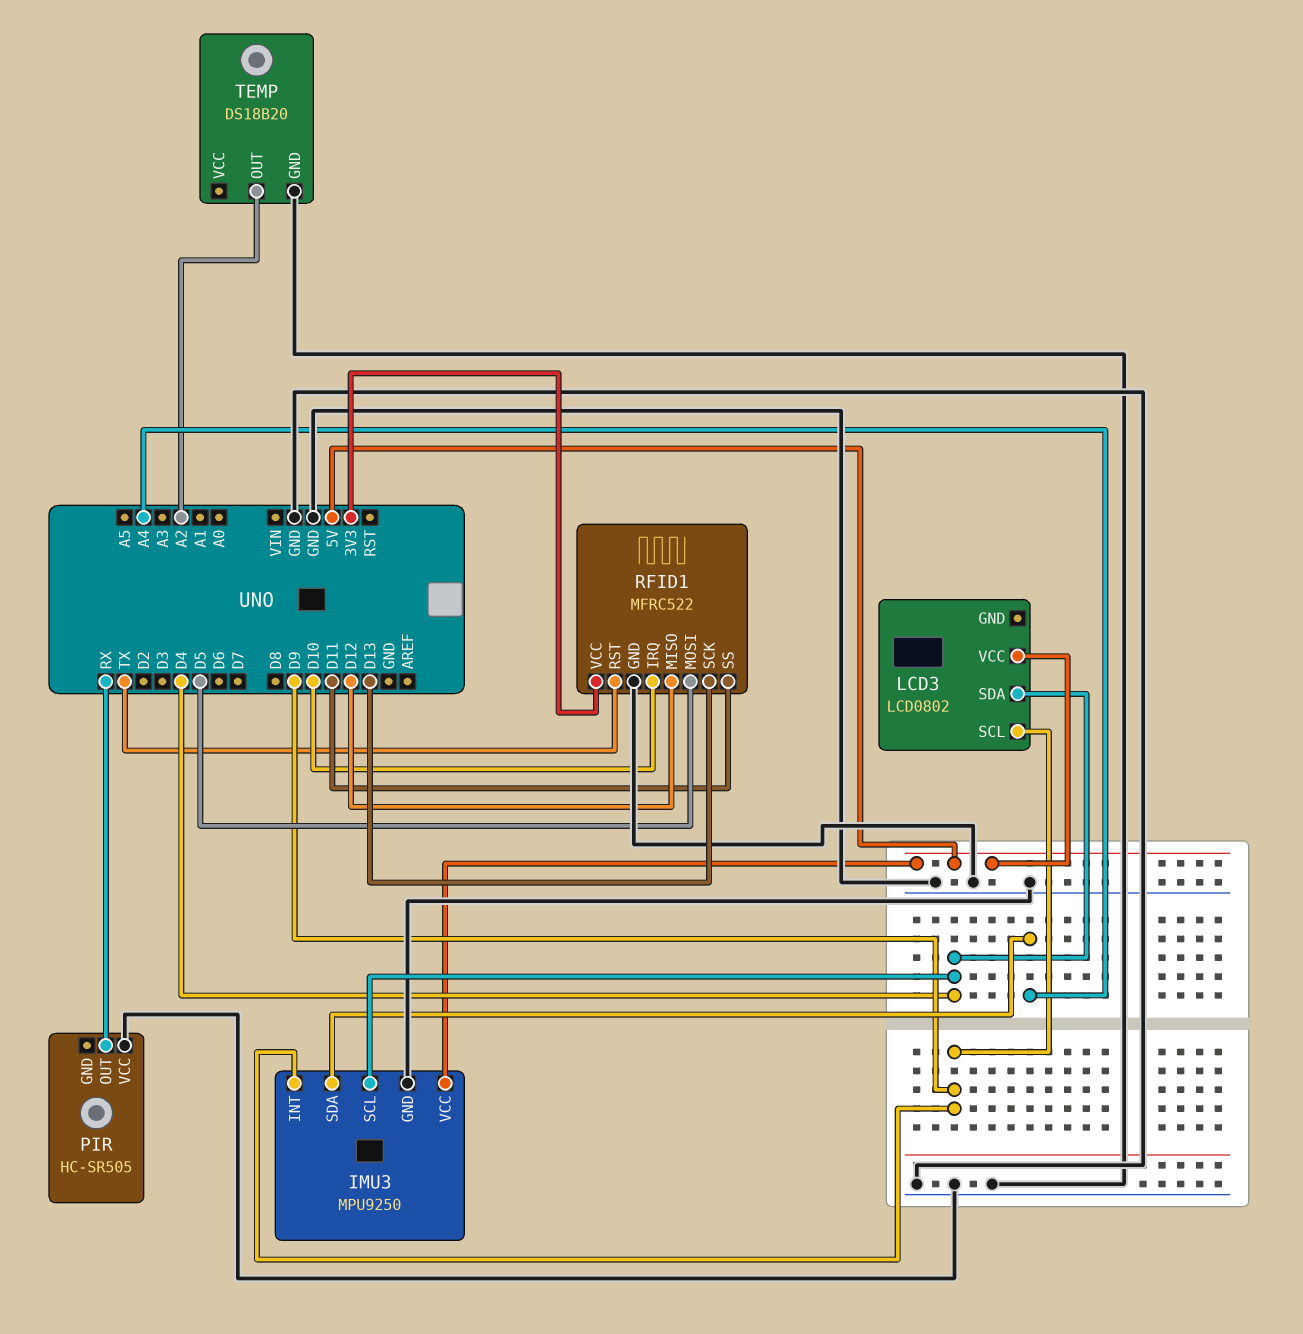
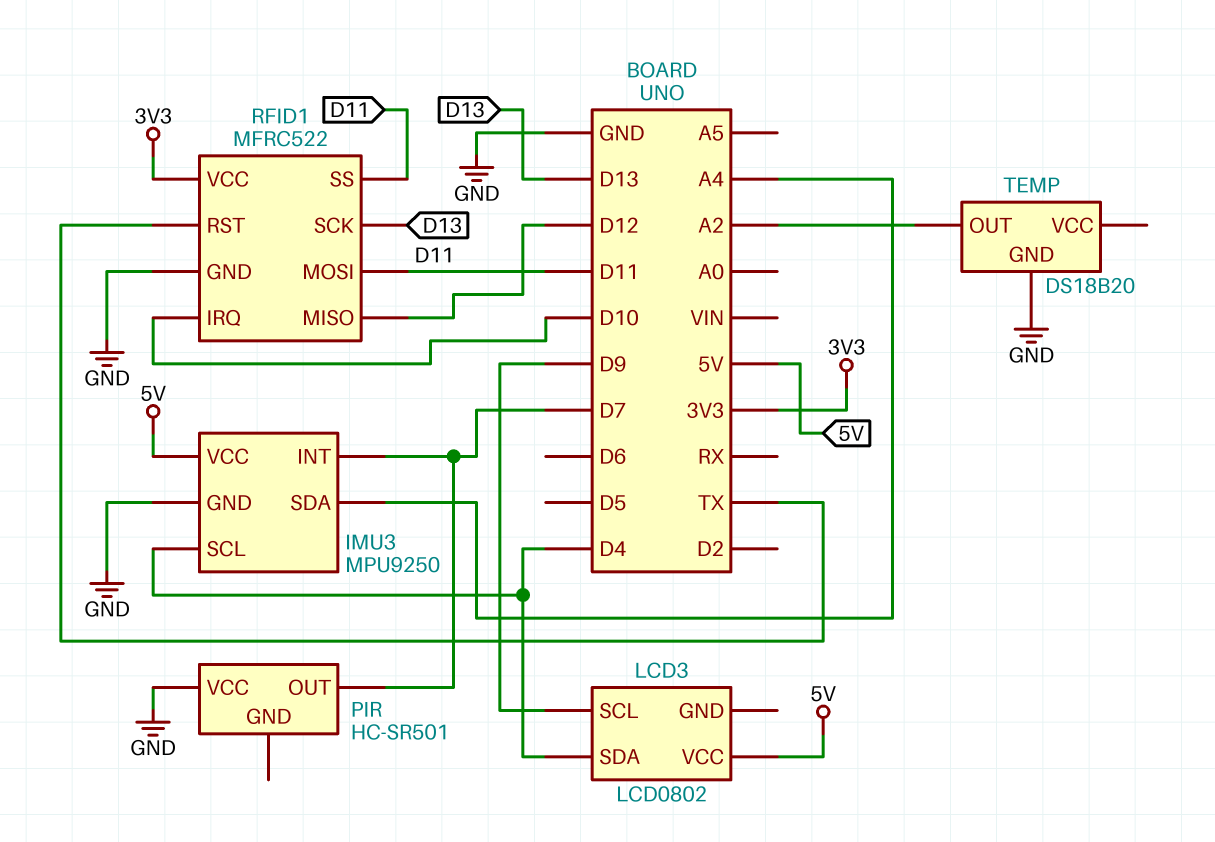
IMU3 pin INT: D9 -> D7
PIR: HC-SR505 -> HC-SR501
PIR pin OUT: RX -> D7
RFID1 pin MOSI: D5 -> D11

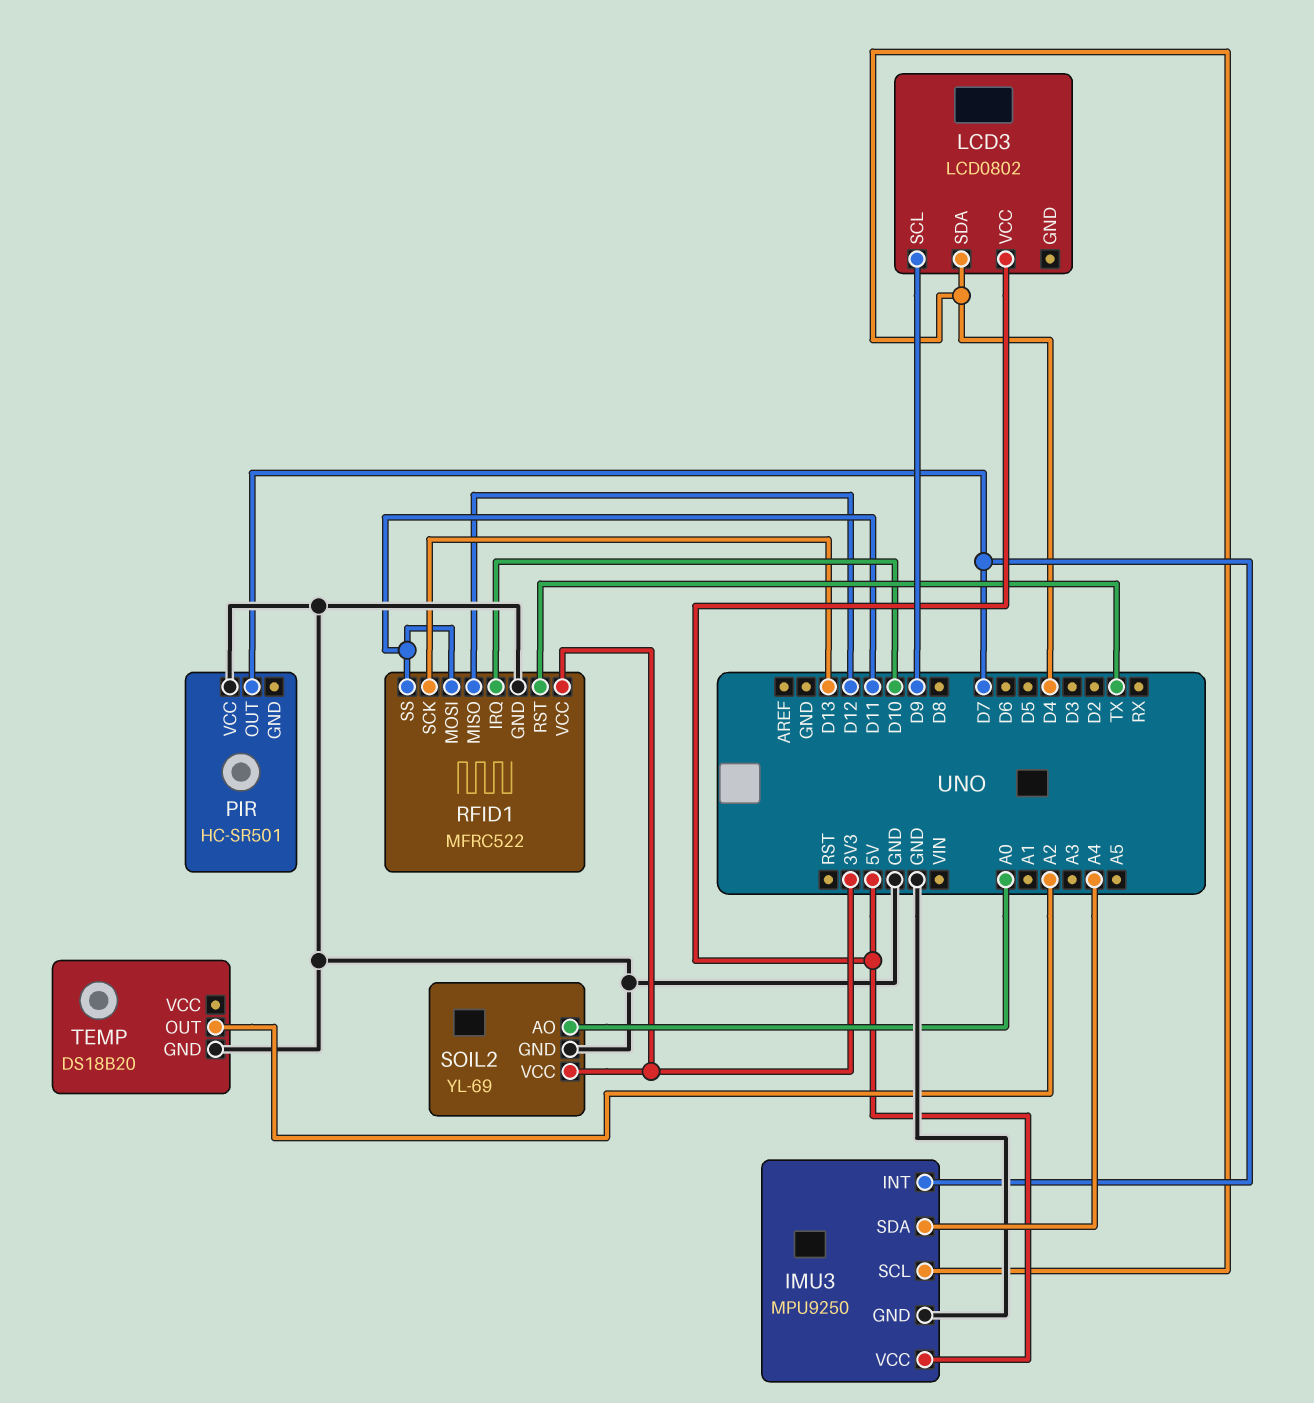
SOIL2: none -> YL-69
SOIL2 pin AO: none -> A0
SOIL2 pin GND: none -> GND
SOIL2 pin VCC: none -> 3V3

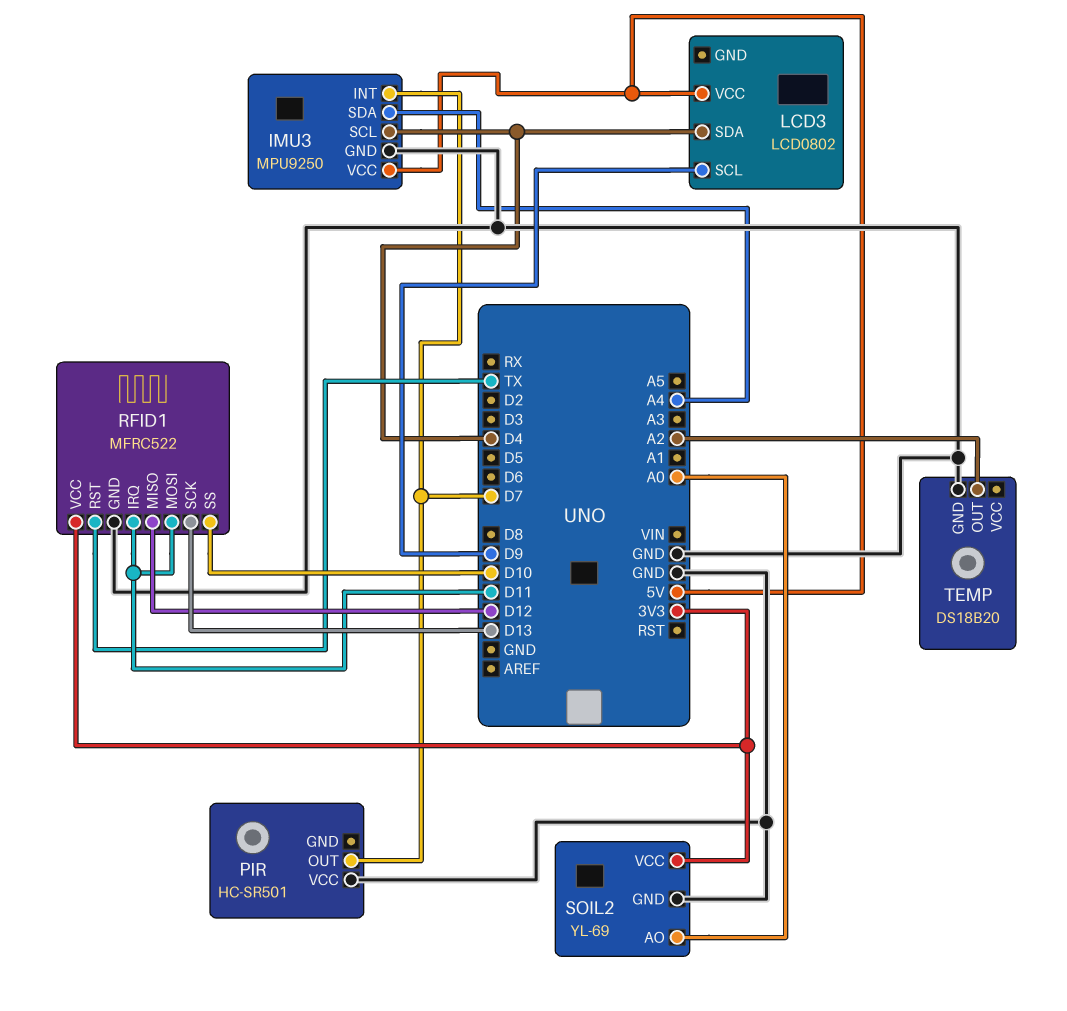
RFID1 pin IRQ: D10 -> D11
RFID1 pin SS: D11 -> D10

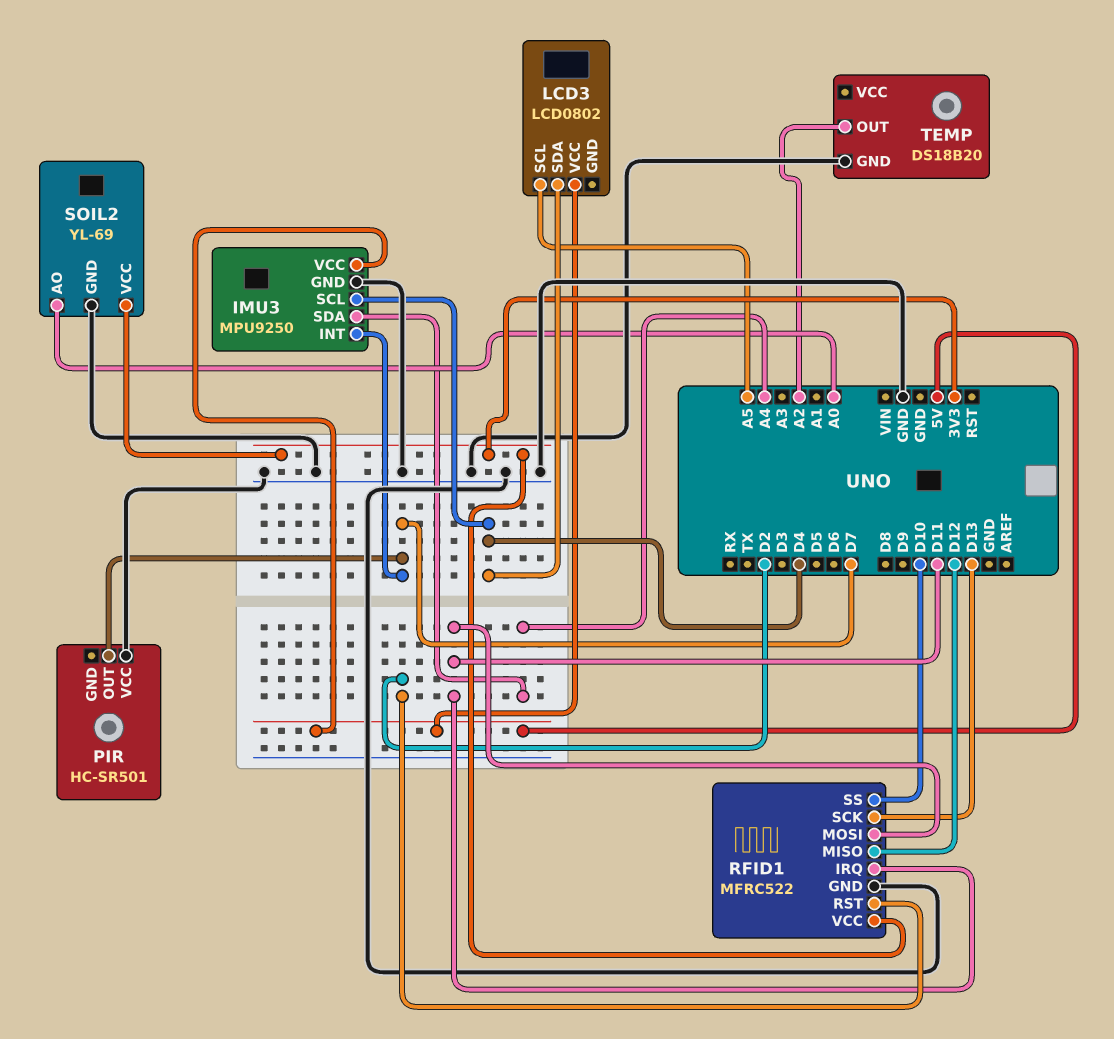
LCD3 pin SCL: D9 -> A5
RFID1 pin RST: TX -> D2

